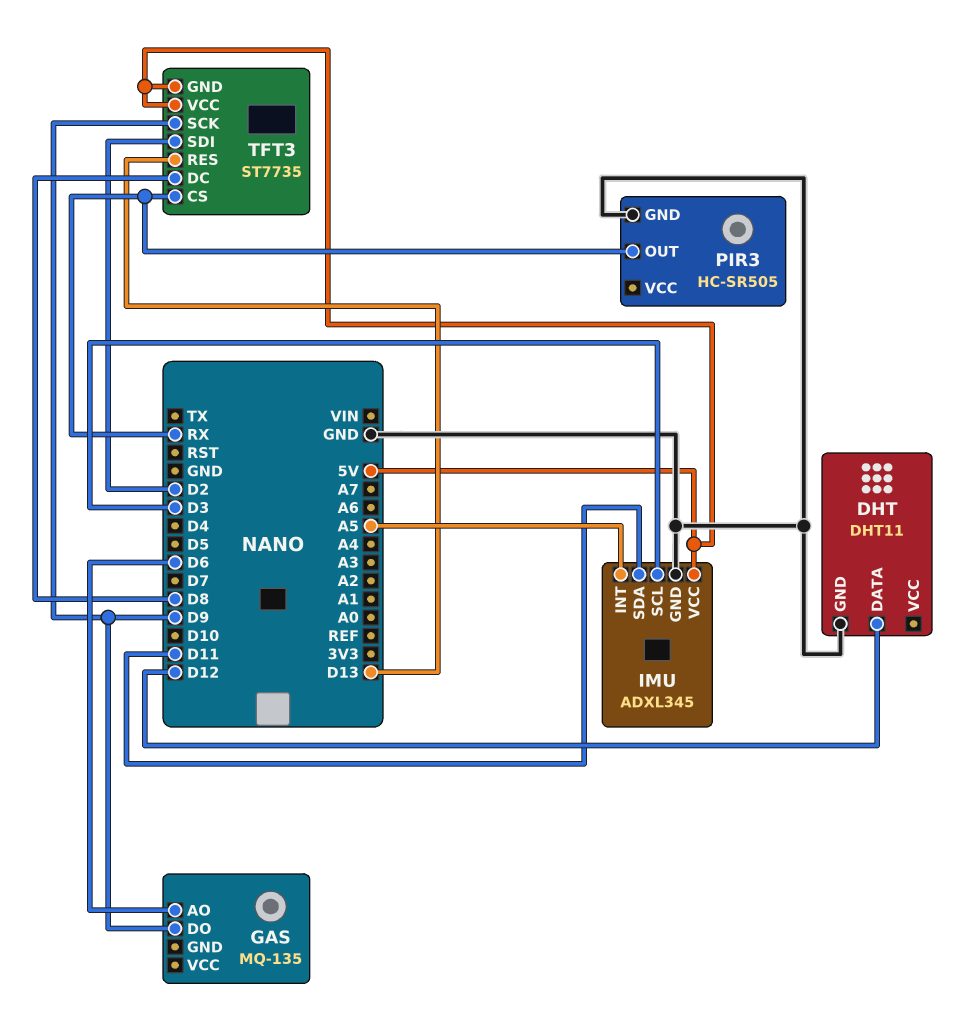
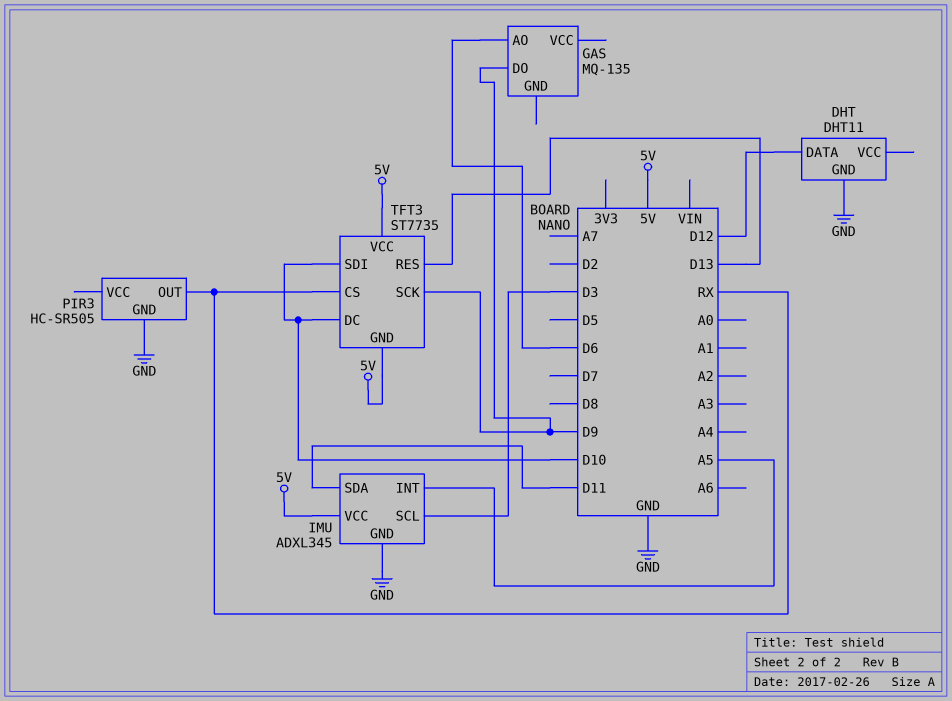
TFT3 pin DC: D8 -> D10
TFT3 pin SDI: D2 -> D10

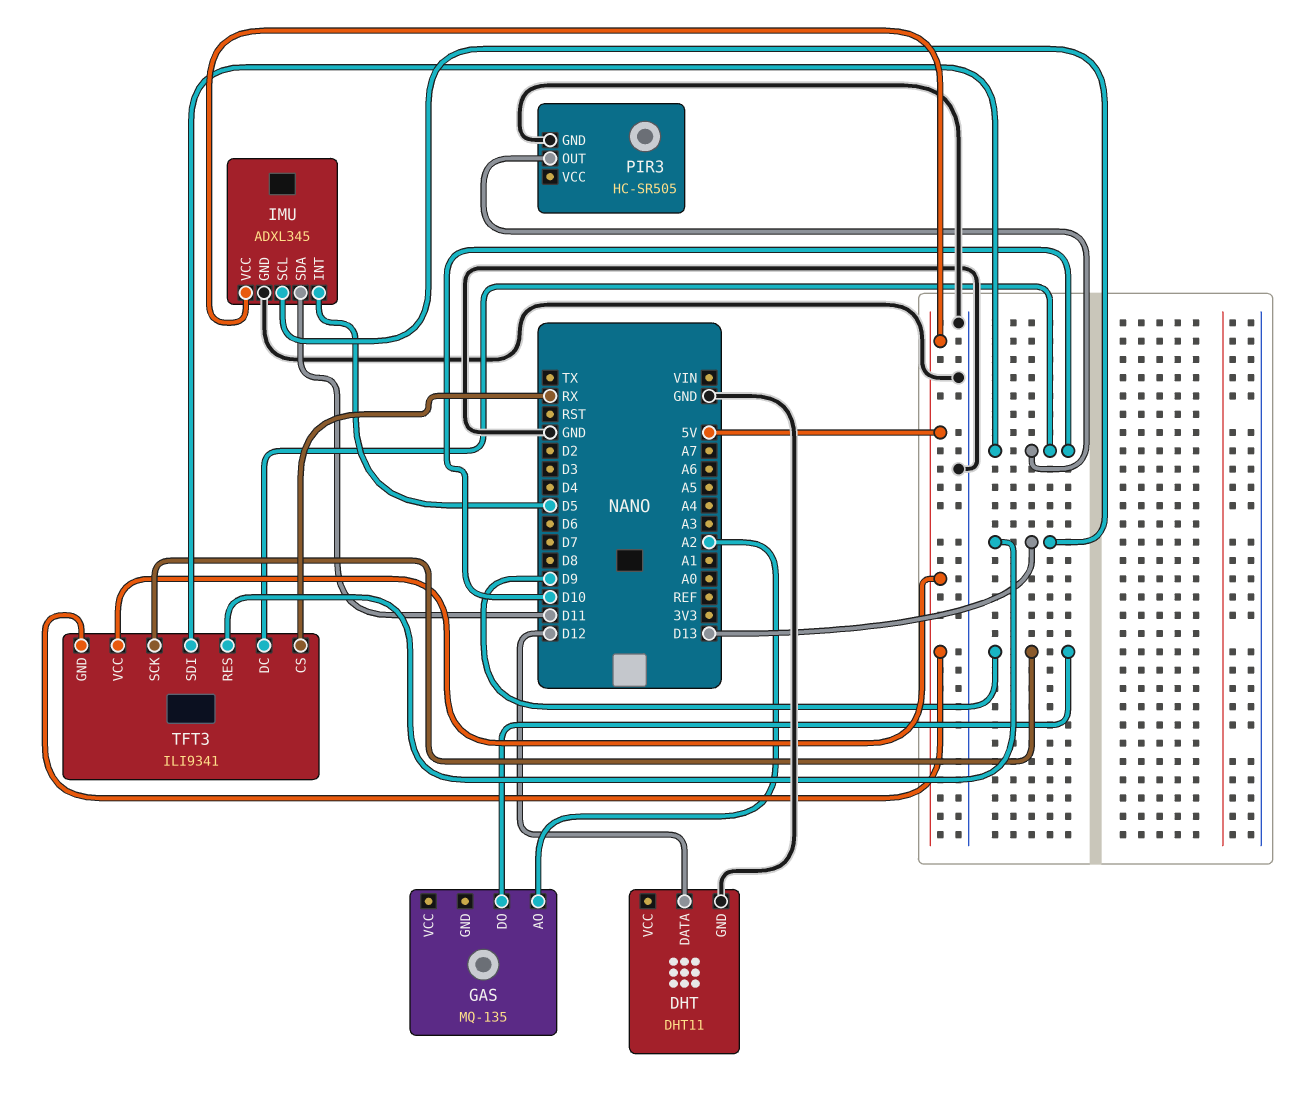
GAS pin AO: D6 -> A2
IMU pin INT: A5 -> D5
IMU pin SCL: D3 -> D13
PIR3 pin OUT: RX -> D10
TFT3: ST7735 -> ILI9341

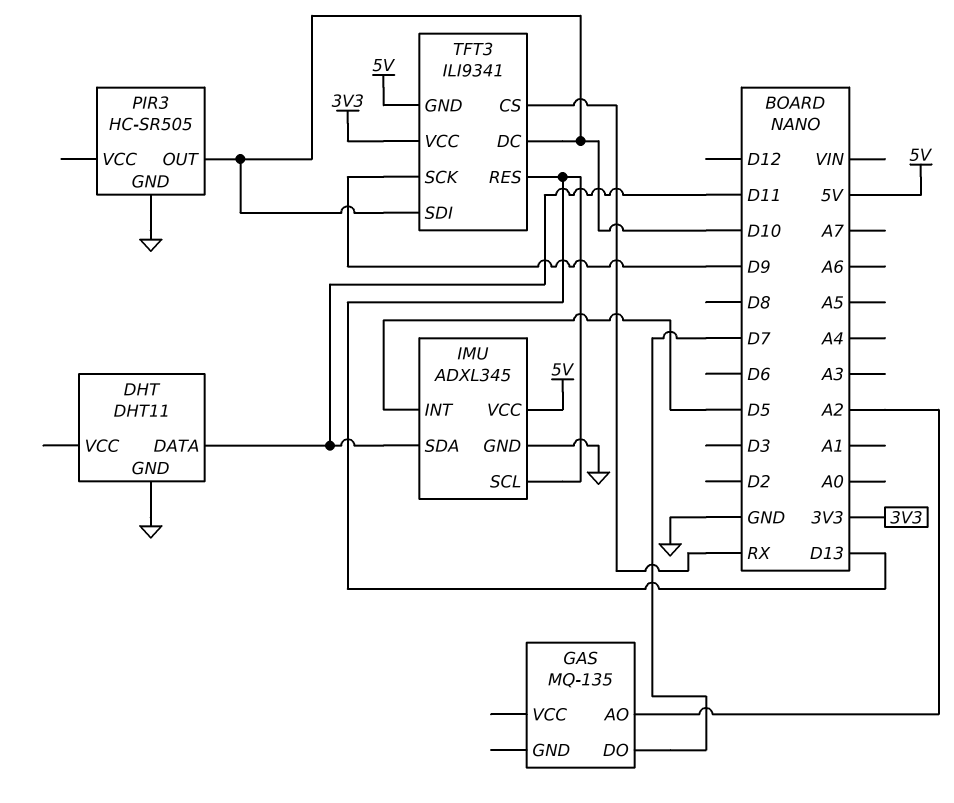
DHT pin DATA: D12 -> D11
GAS pin DO: D9 -> D7
TFT3 pin VCC: 5V -> 3V3

